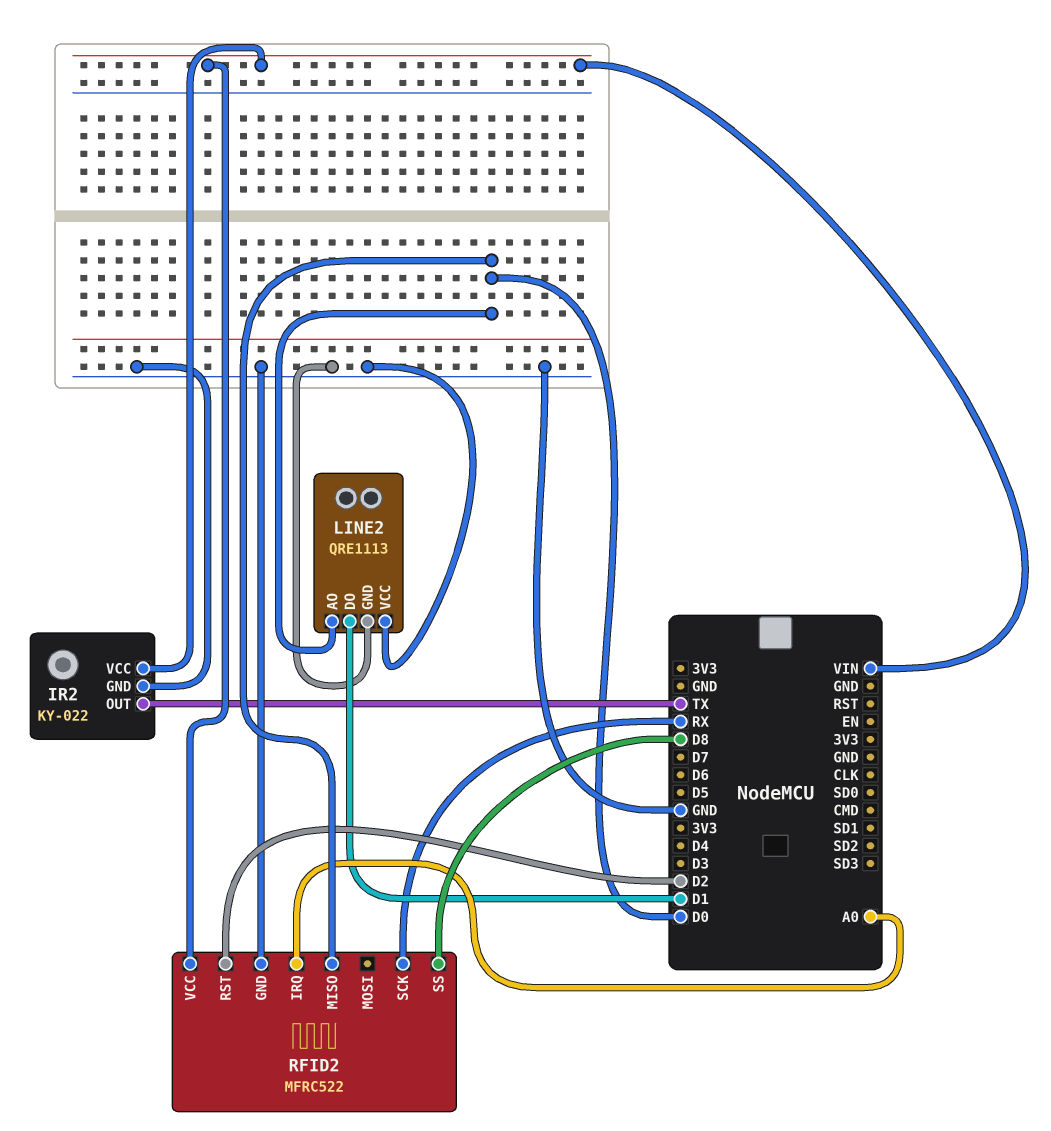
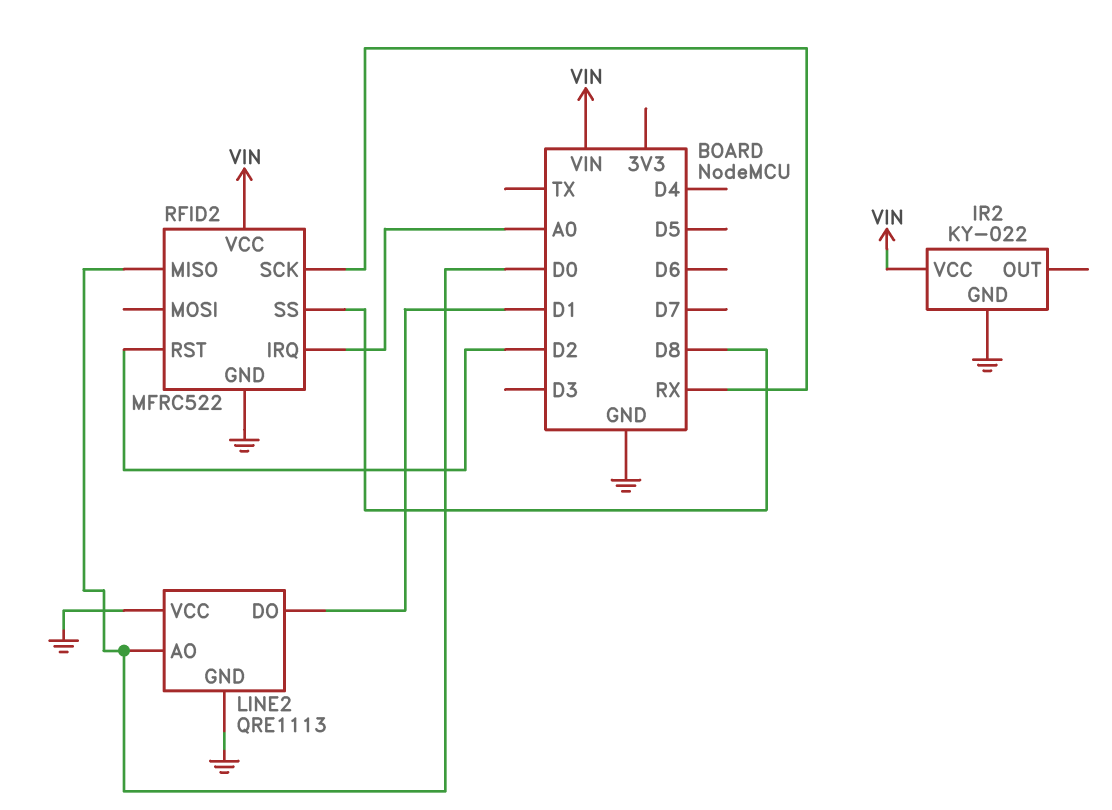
IR2 pin OUT: TX -> none

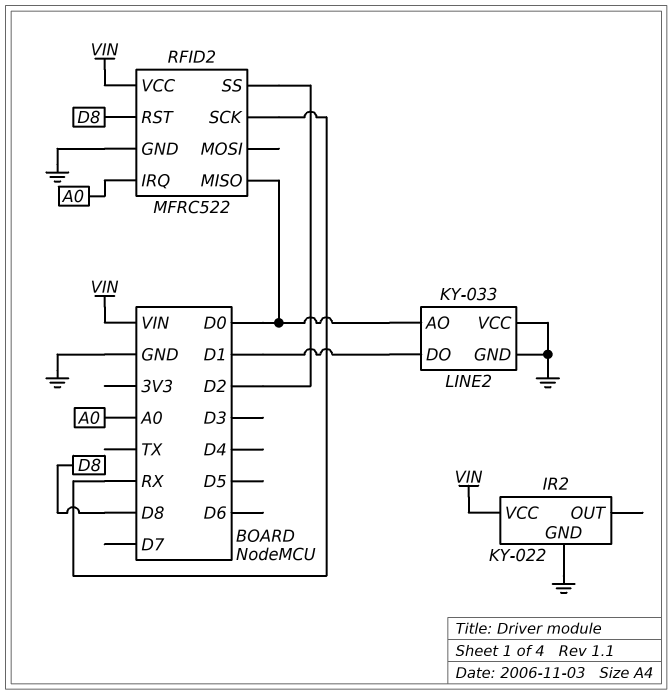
LINE2: QRE1113 -> KY-033
RFID2 pin RST: D2 -> D8
RFID2 pin SS: D8 -> D2

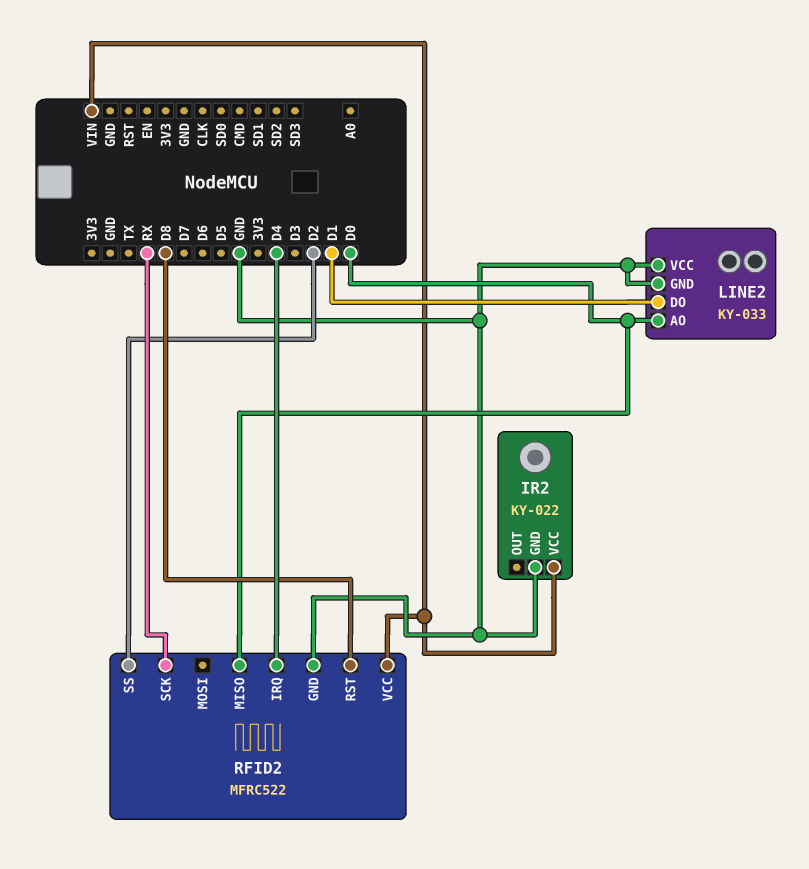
RFID2 pin IRQ: A0 -> D4

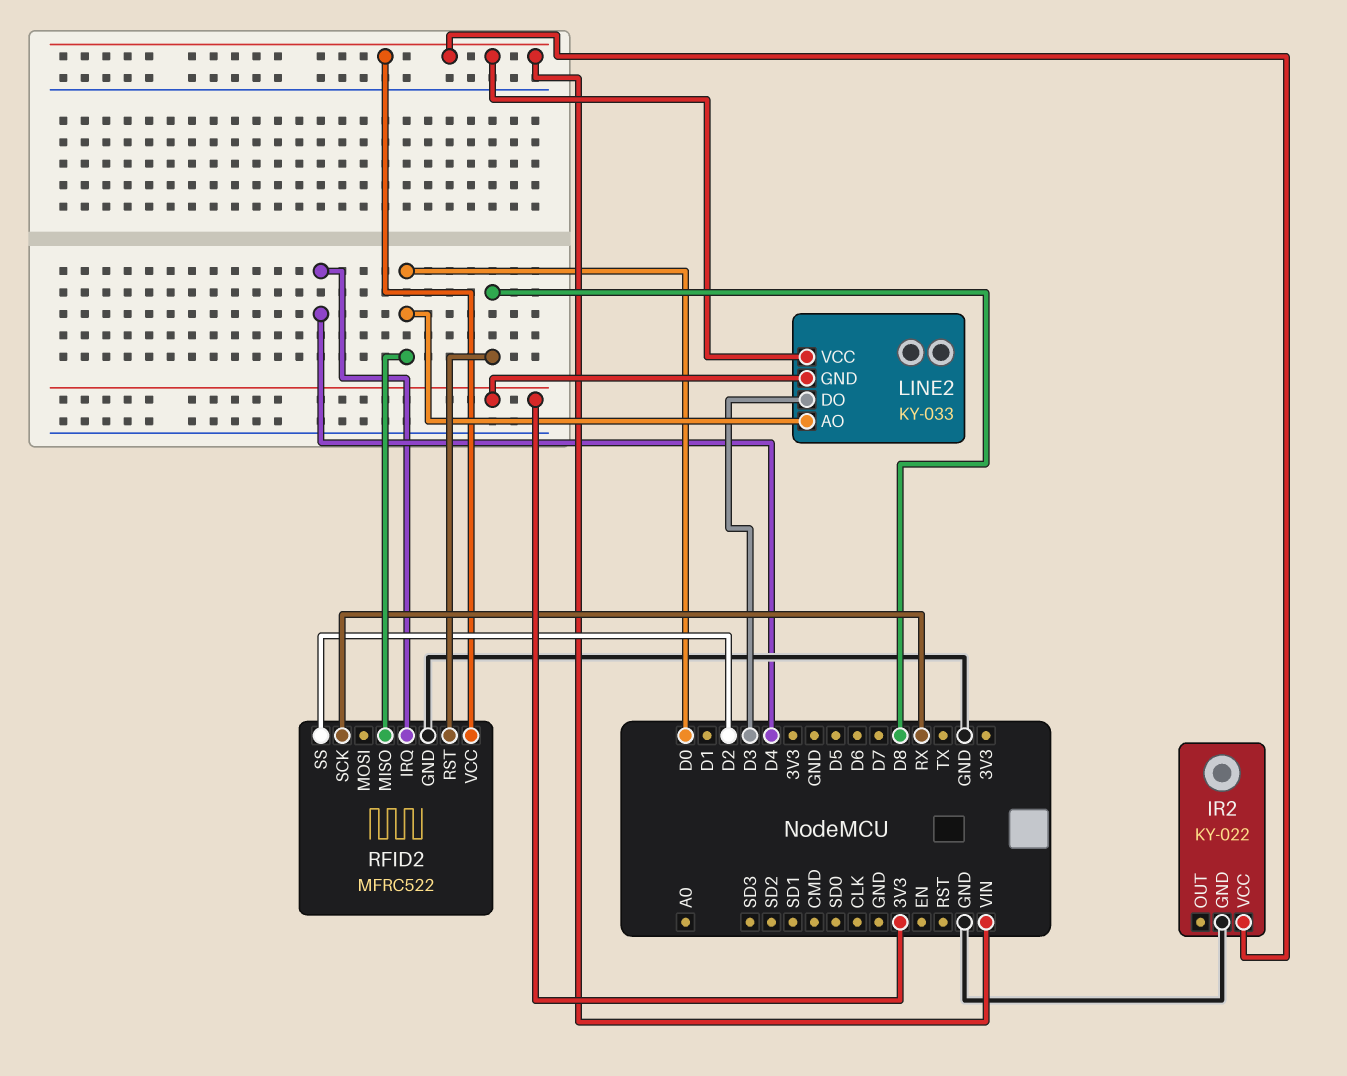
LINE2 pin DO: D1 -> D3
LINE2 pin GND: GND -> 3V3
LINE2 pin VCC: GND -> VIN

